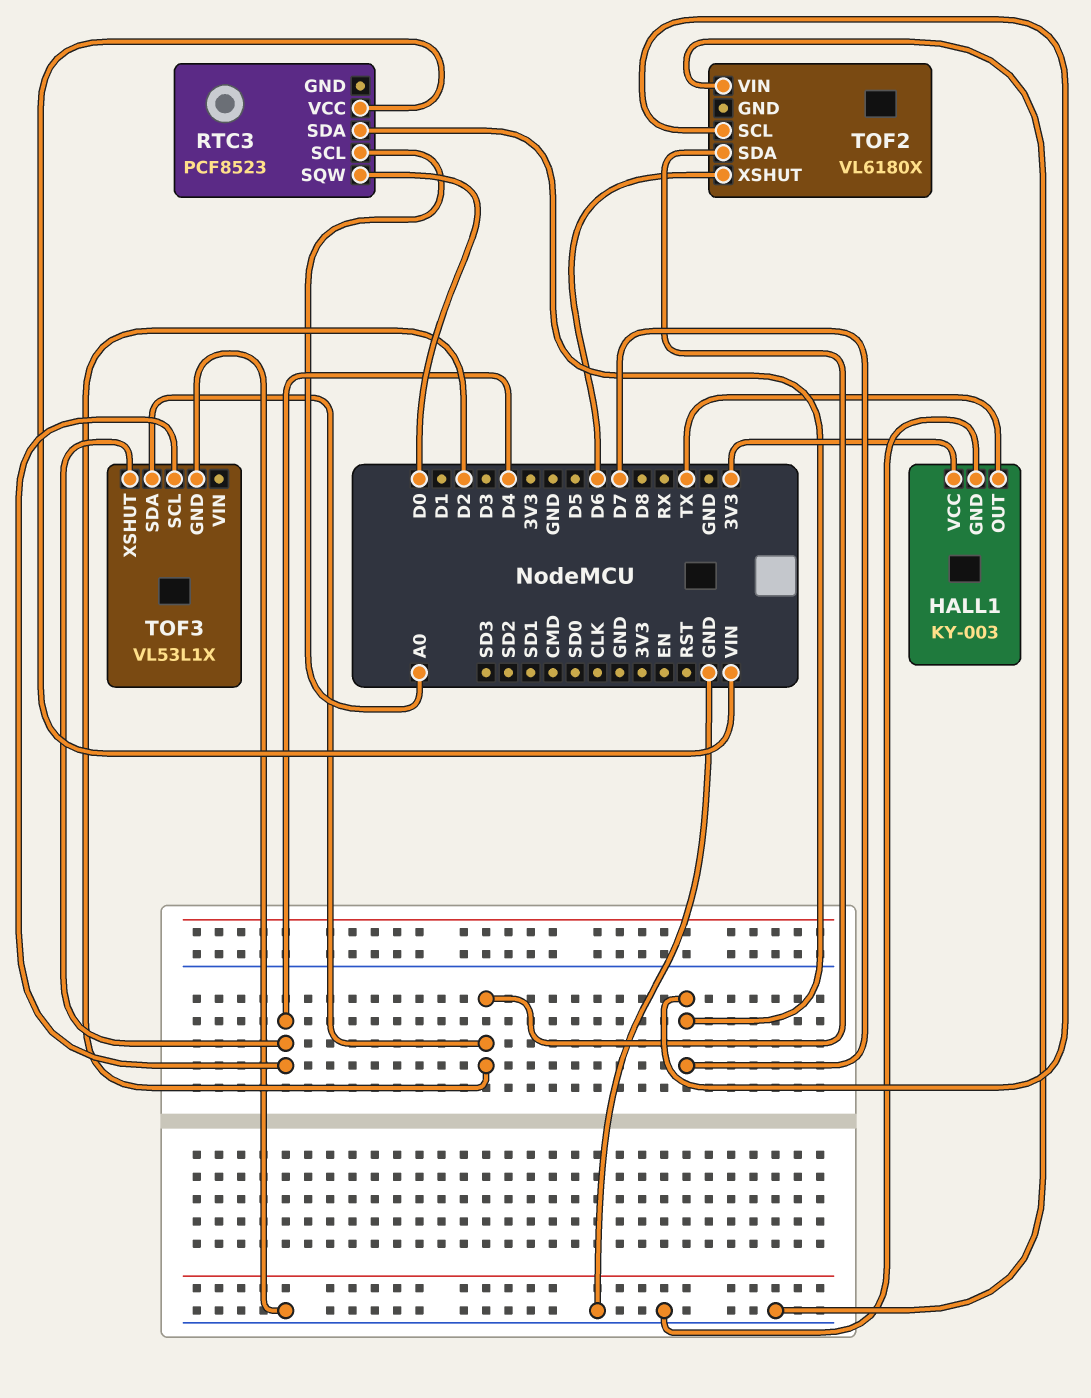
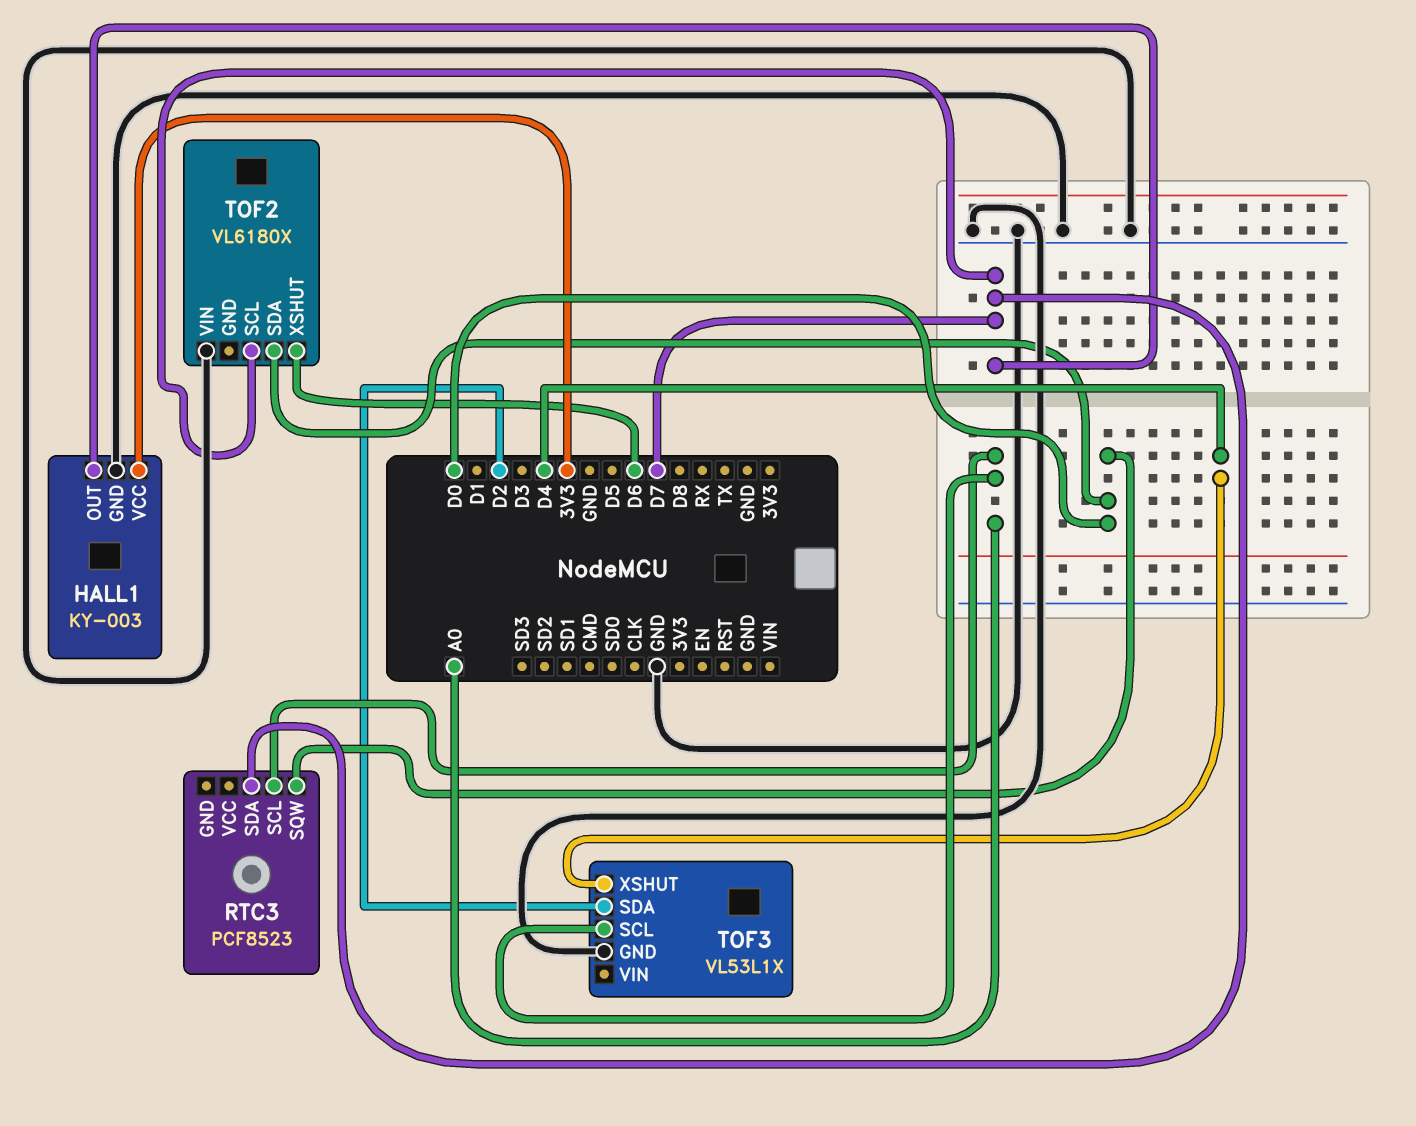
HALL1 pin OUT: TX -> D7
RTC3 pin VCC: VIN -> none
TOF2 pin SDA: D2 -> D0
TOF3 pin SCL: D4 -> A0

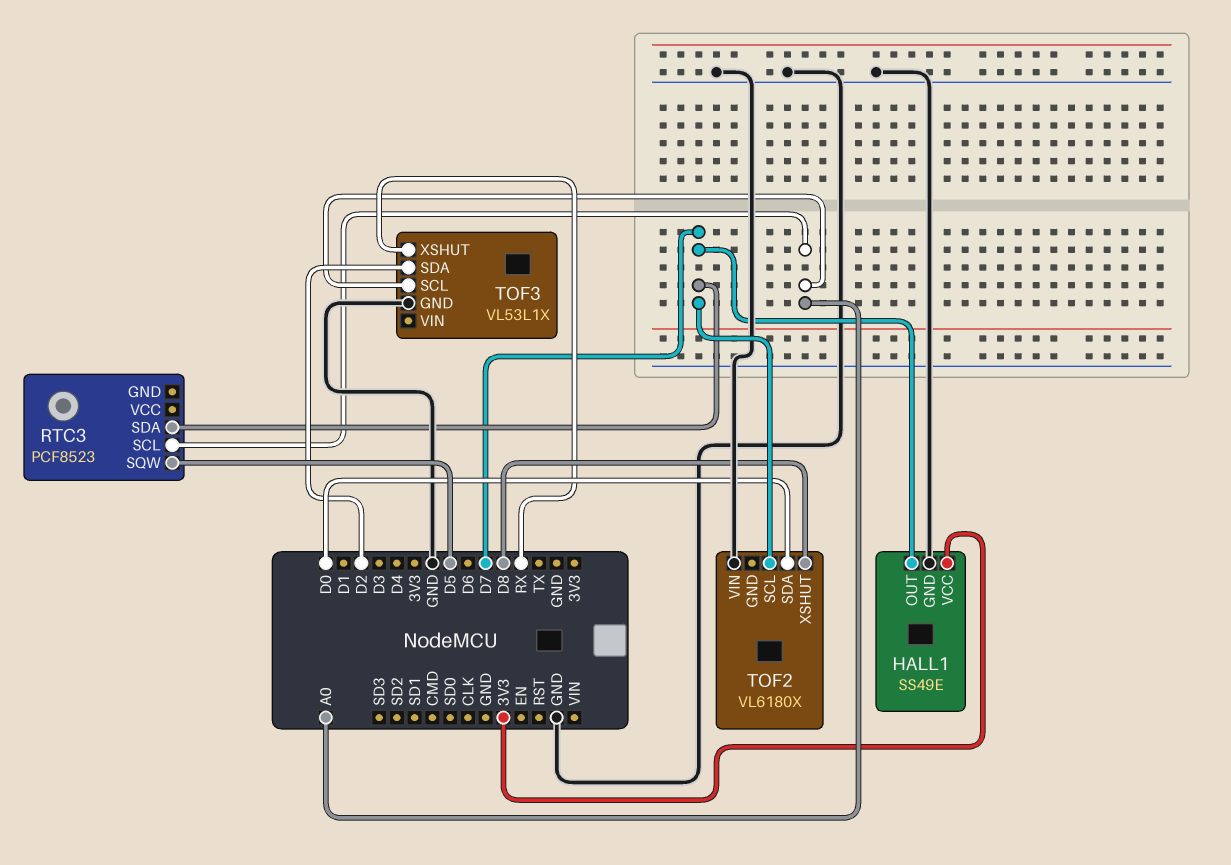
HALL1: KY-003 -> SS49E
RTC3 pin SQW: D0 -> D5
TOF2 pin XSHUT: D6 -> D8
TOF3 pin XSHUT: D4 -> RX

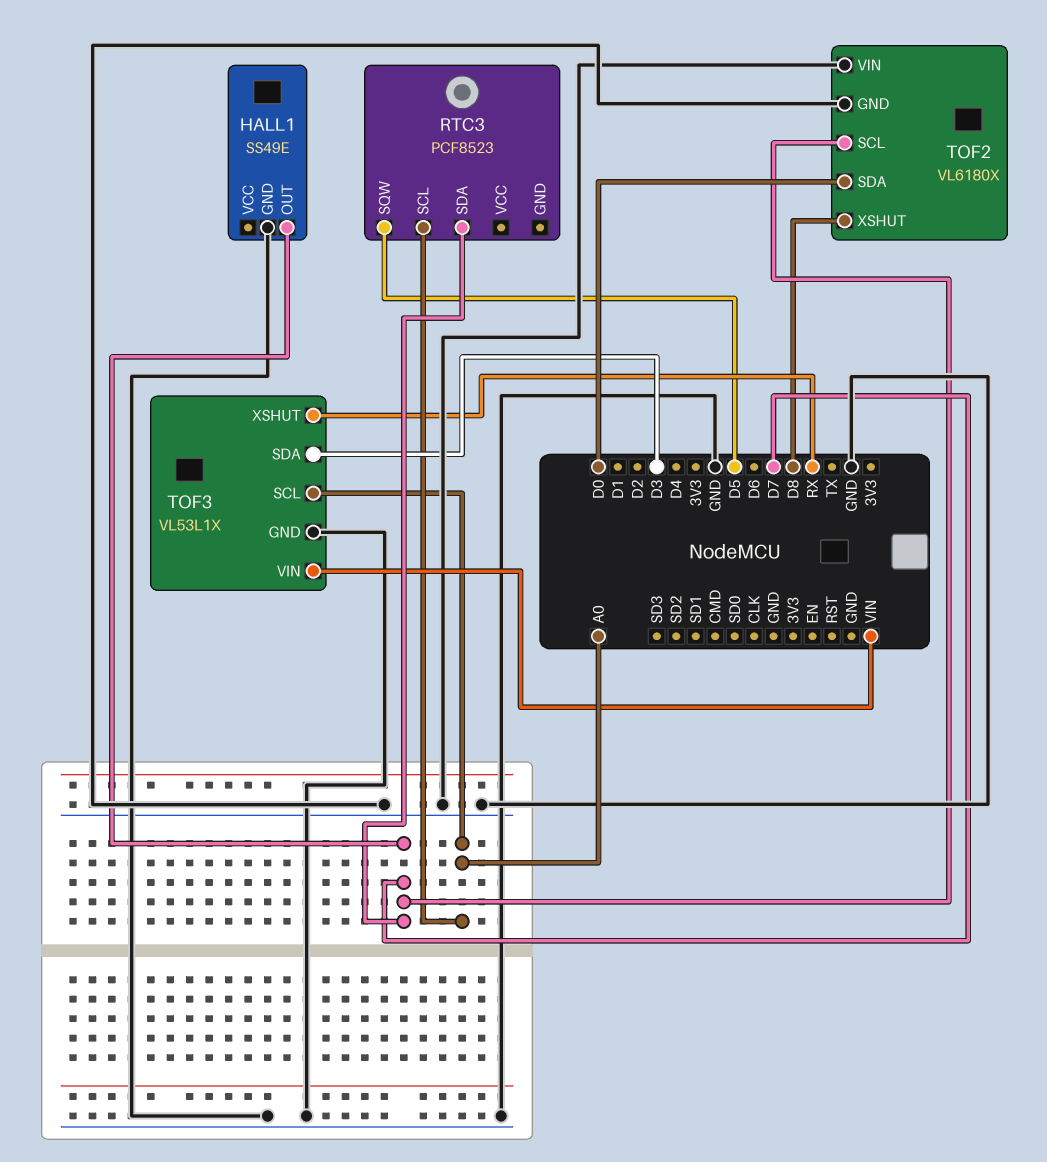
HALL1 pin VCC: 3V3 -> none
TOF2 pin GND: none -> GND
TOF3 pin SDA: D2 -> D3
TOF3 pin VIN: none -> VIN

